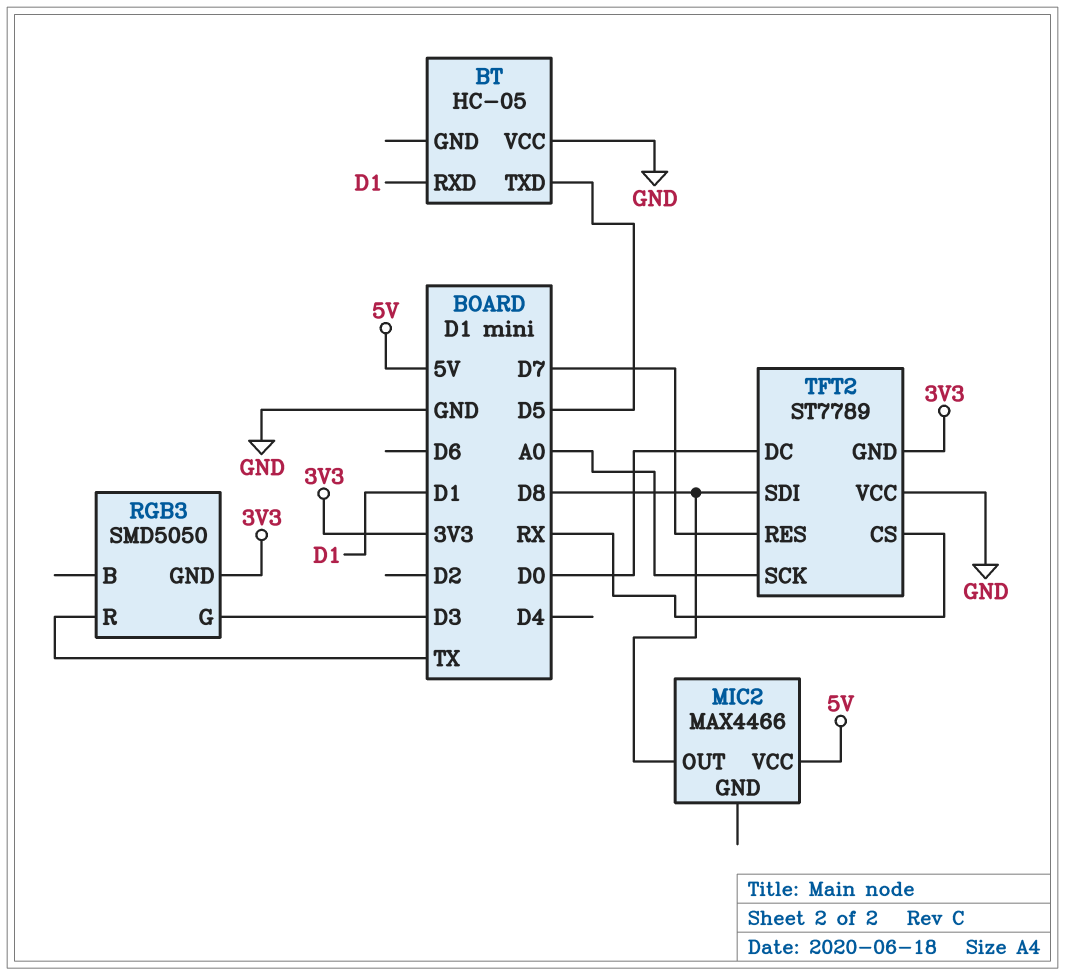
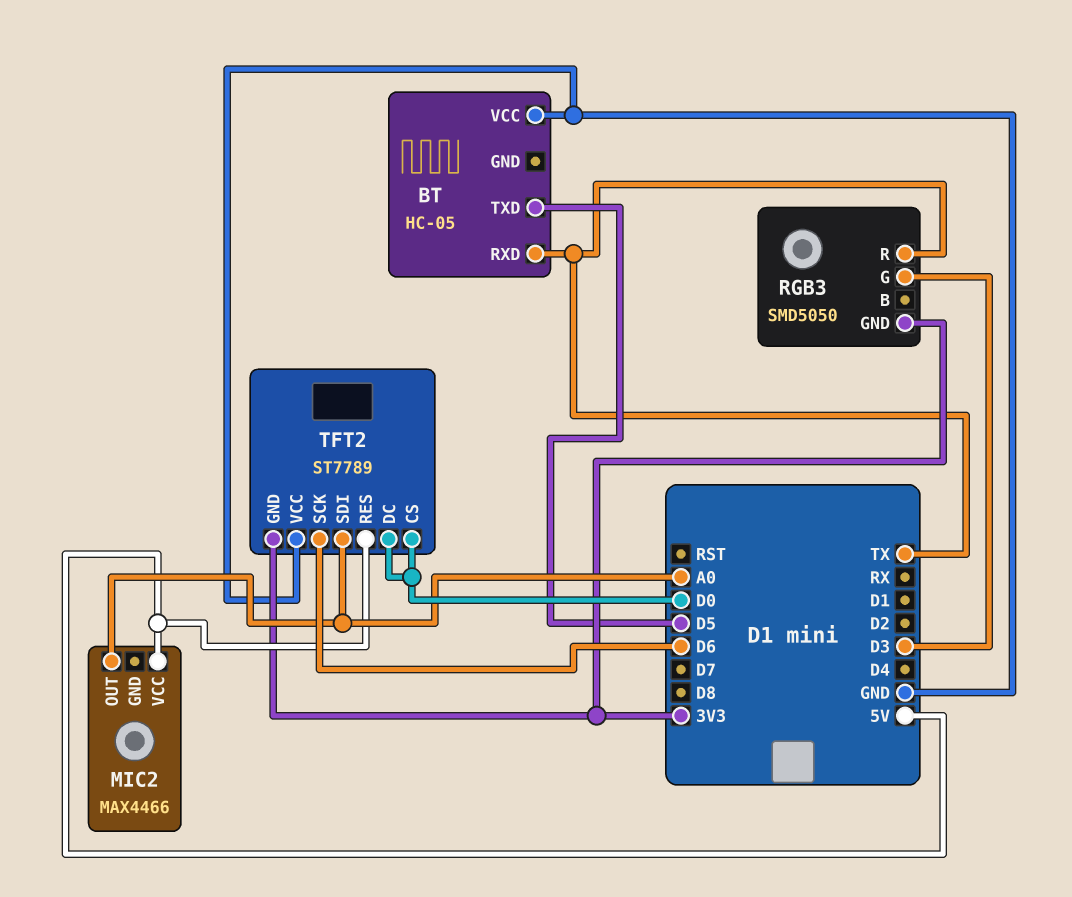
BT pin RXD: D1 -> TX
MIC2 pin OUT: D8 -> A0
TFT2 pin CS: RX -> D0
TFT2 pin RES: D7 -> 5V
TFT2 pin SCK: A0 -> D6
TFT2 pin SDI: D8 -> A0

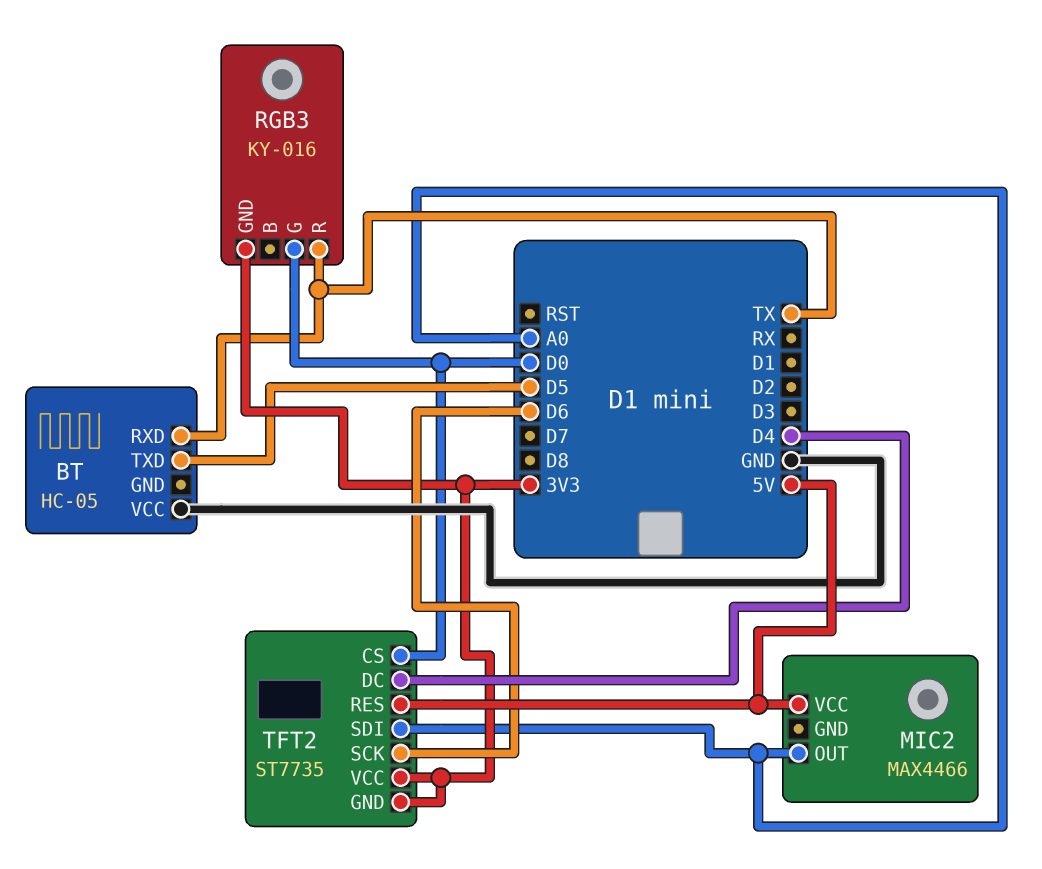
RGB3: SMD5050 -> KY-016
RGB3 pin G: D3 -> D0
TFT2: ST7789 -> ST7735
TFT2 pin DC: D0 -> D4
TFT2 pin VCC: GND -> 3V3

